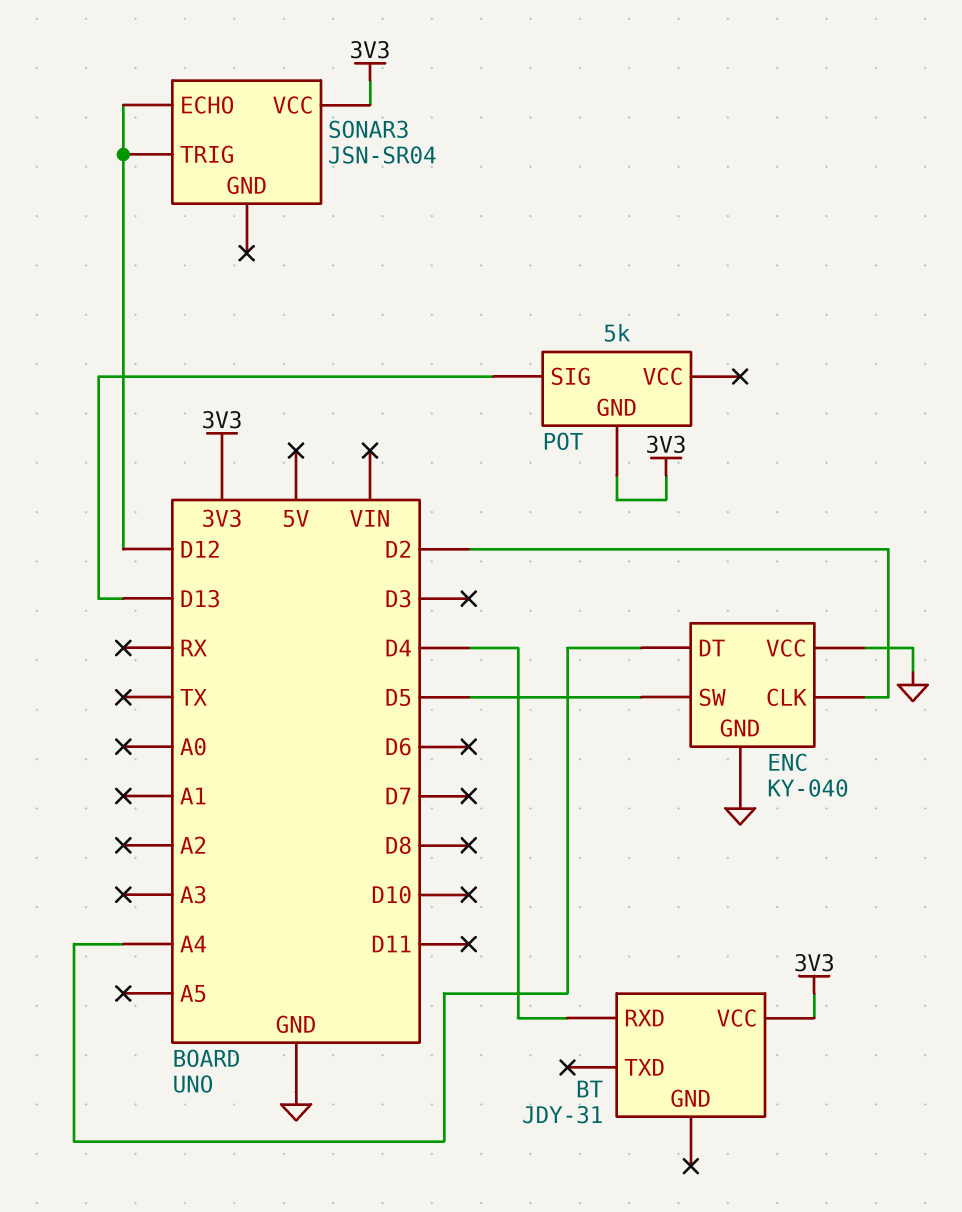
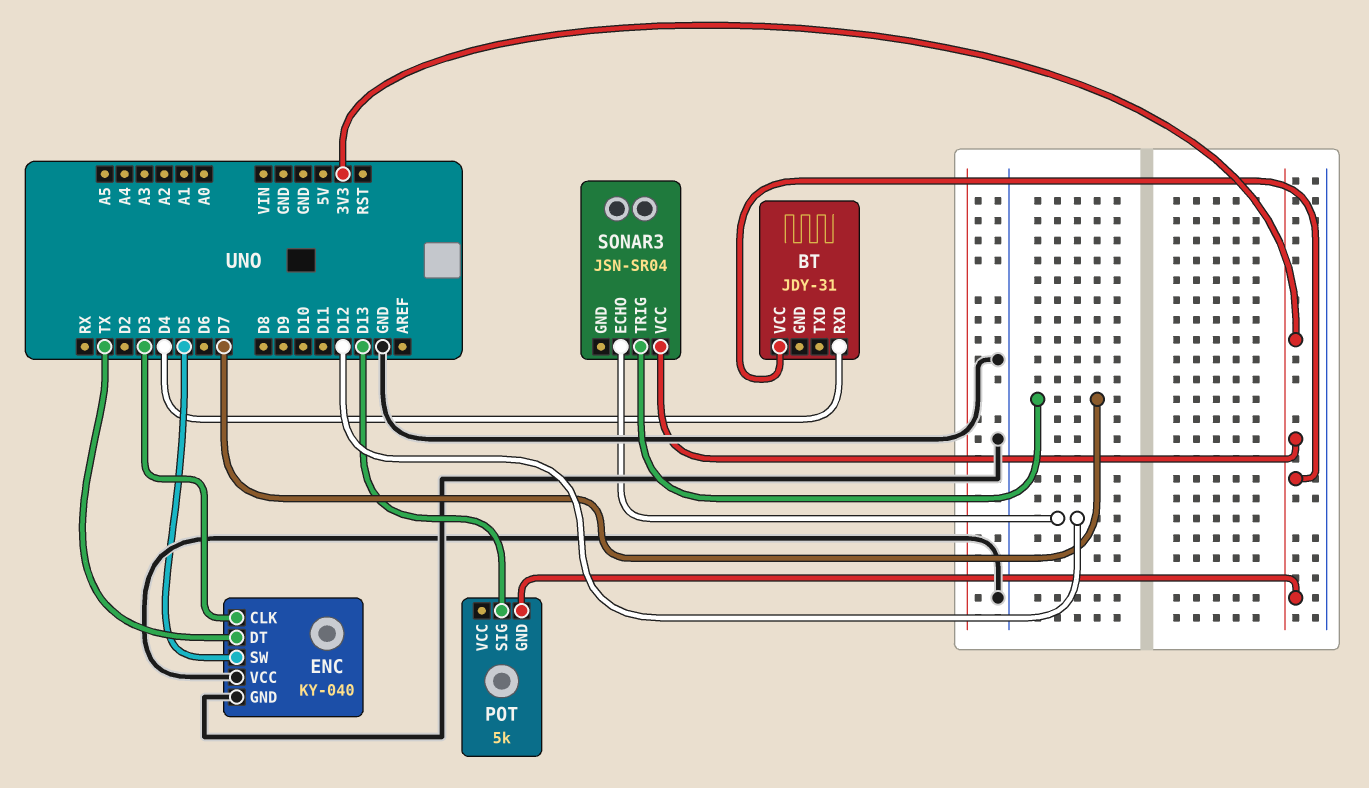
ENC pin CLK: D2 -> D3
ENC pin DT: A4 -> TX
SONAR3 pin TRIG: D12 -> D7

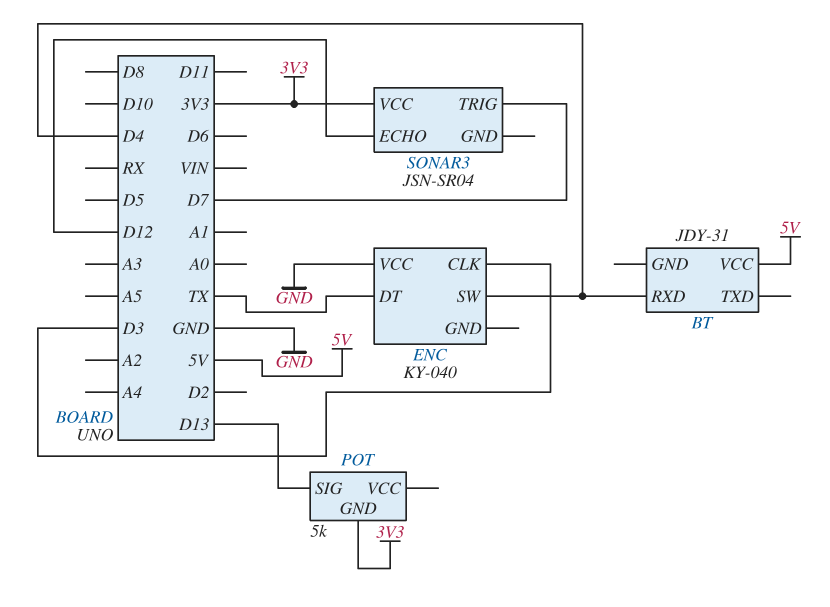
BT pin VCC: 3V3 -> 5V
ENC pin GND: GND -> none
ENC pin SW: D5 -> D4

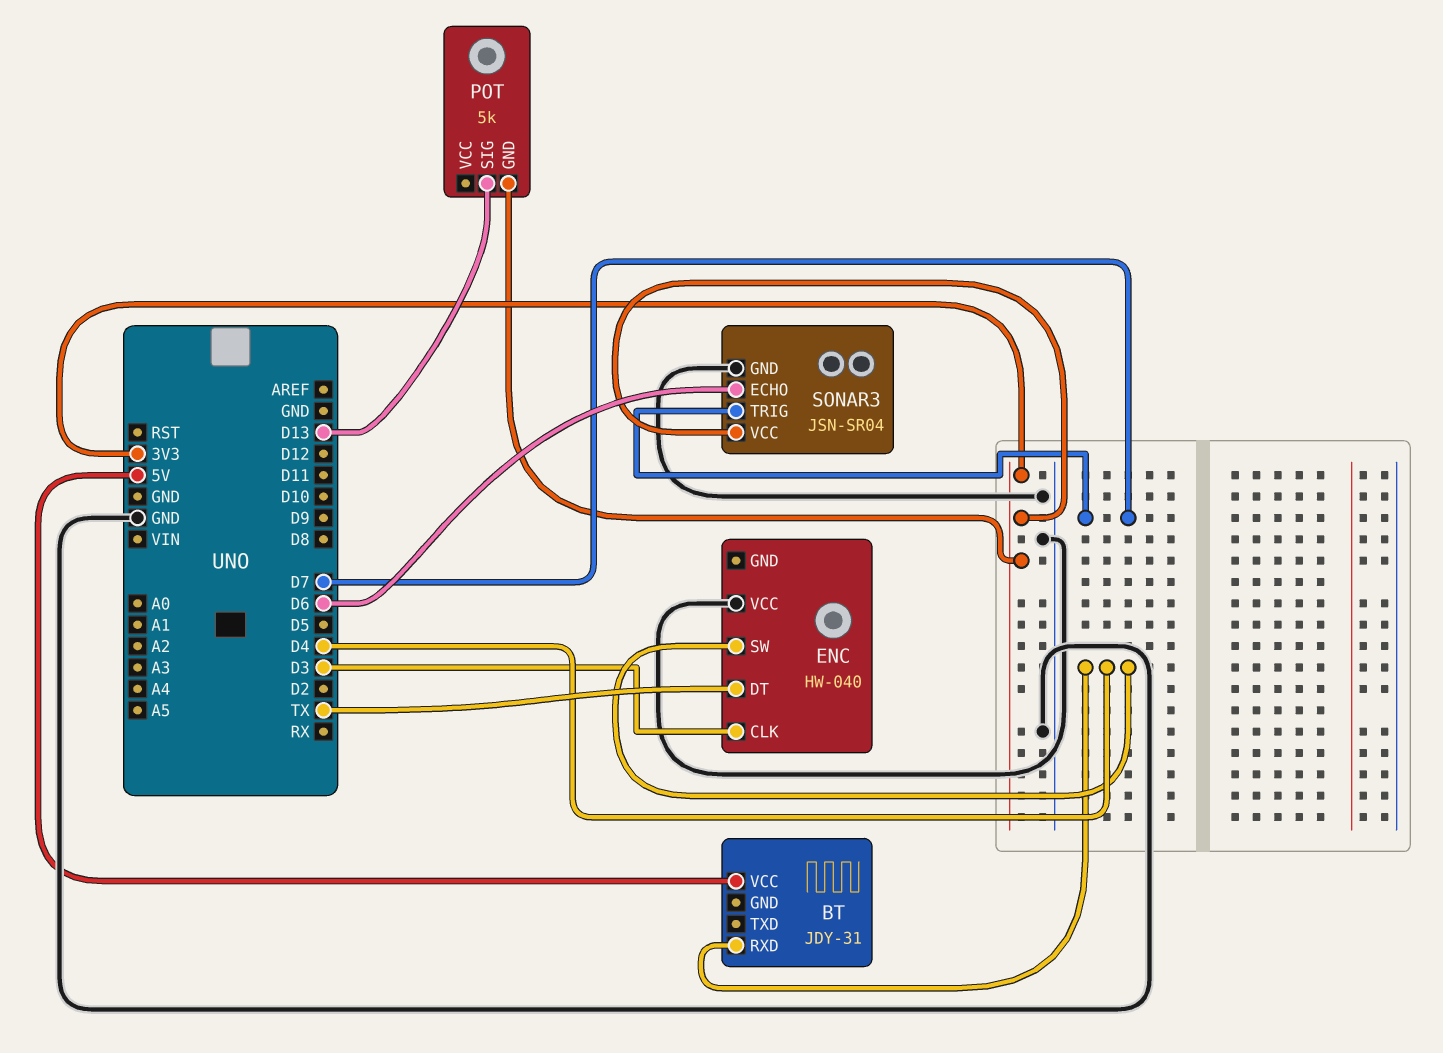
ENC: KY-040 -> HW-040
SONAR3 pin ECHO: D12 -> D6
SONAR3 pin GND: none -> GND

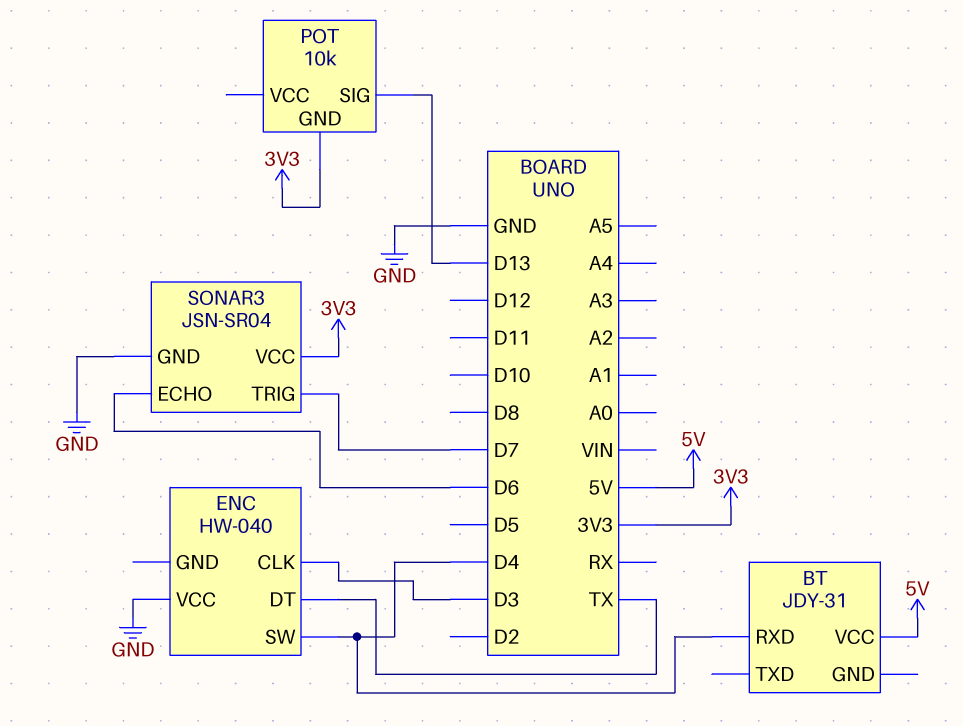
POT: 5k -> 10k

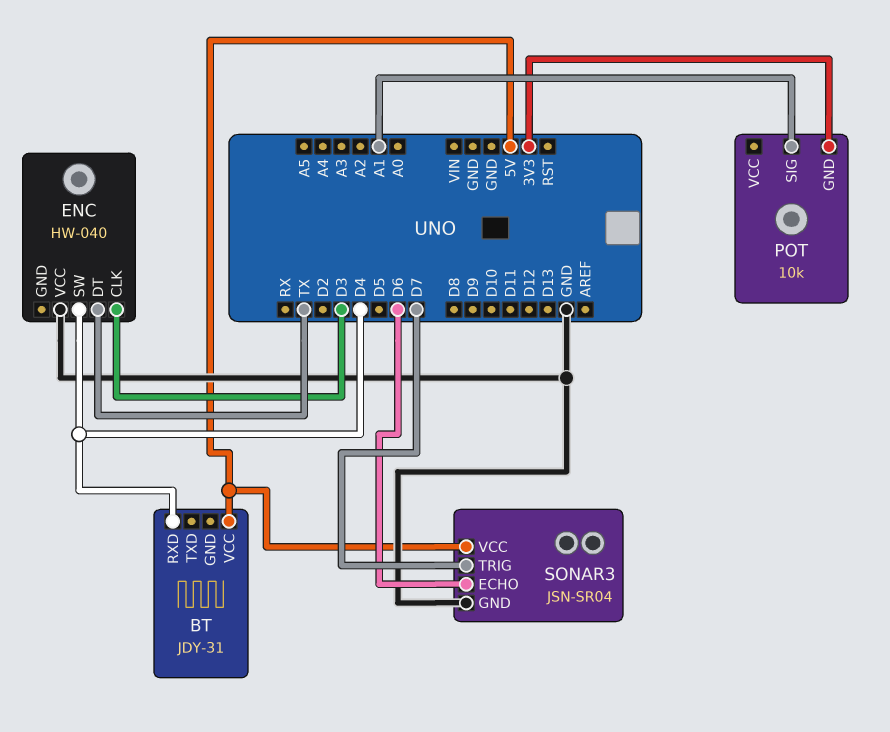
POT pin SIG: D13 -> A1
SONAR3 pin VCC: 3V3 -> 5V

